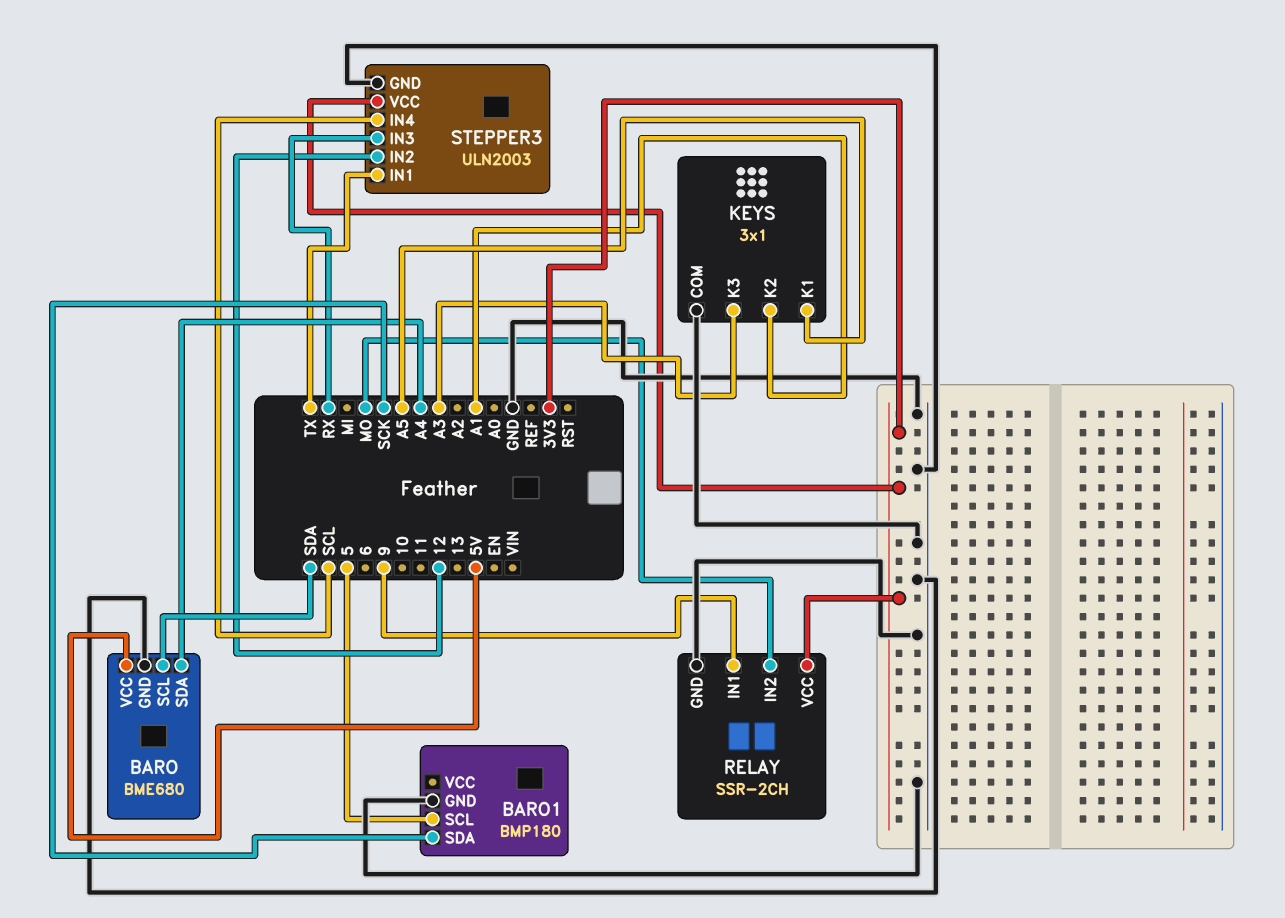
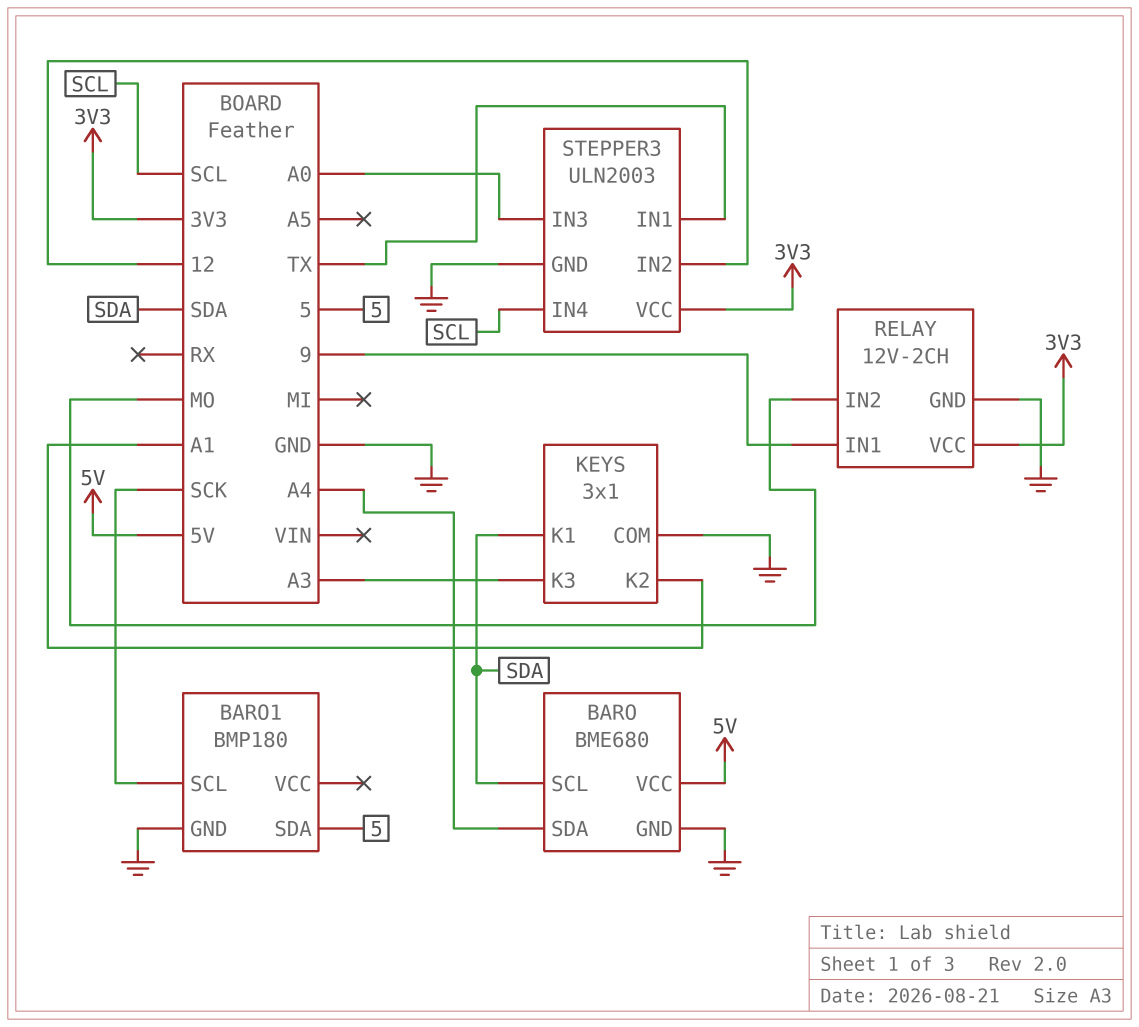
BARO1 pin SCL: 5 -> SCK
BARO1 pin SDA: SCK -> 5
KEYS pin K1: A5 -> SDA
RELAY: SSR-2CH -> 12V-2CH
STEPPER3 pin IN3: RX -> A0

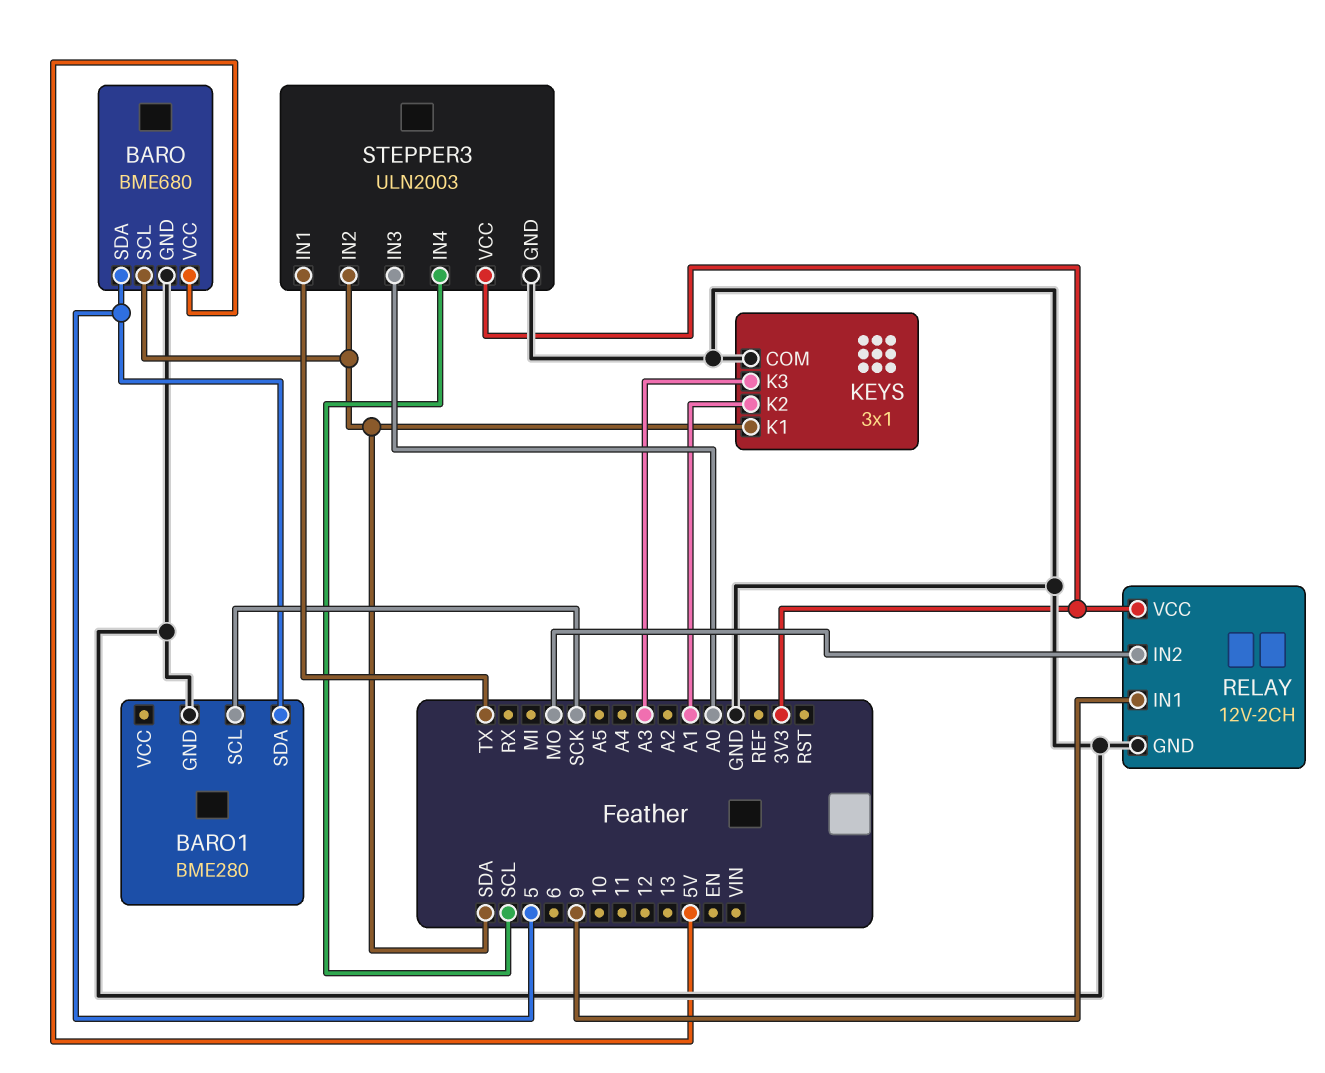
BARO pin SDA: A4 -> 5
BARO1: BMP180 -> BME280
STEPPER3 pin IN2: 12 -> SDA

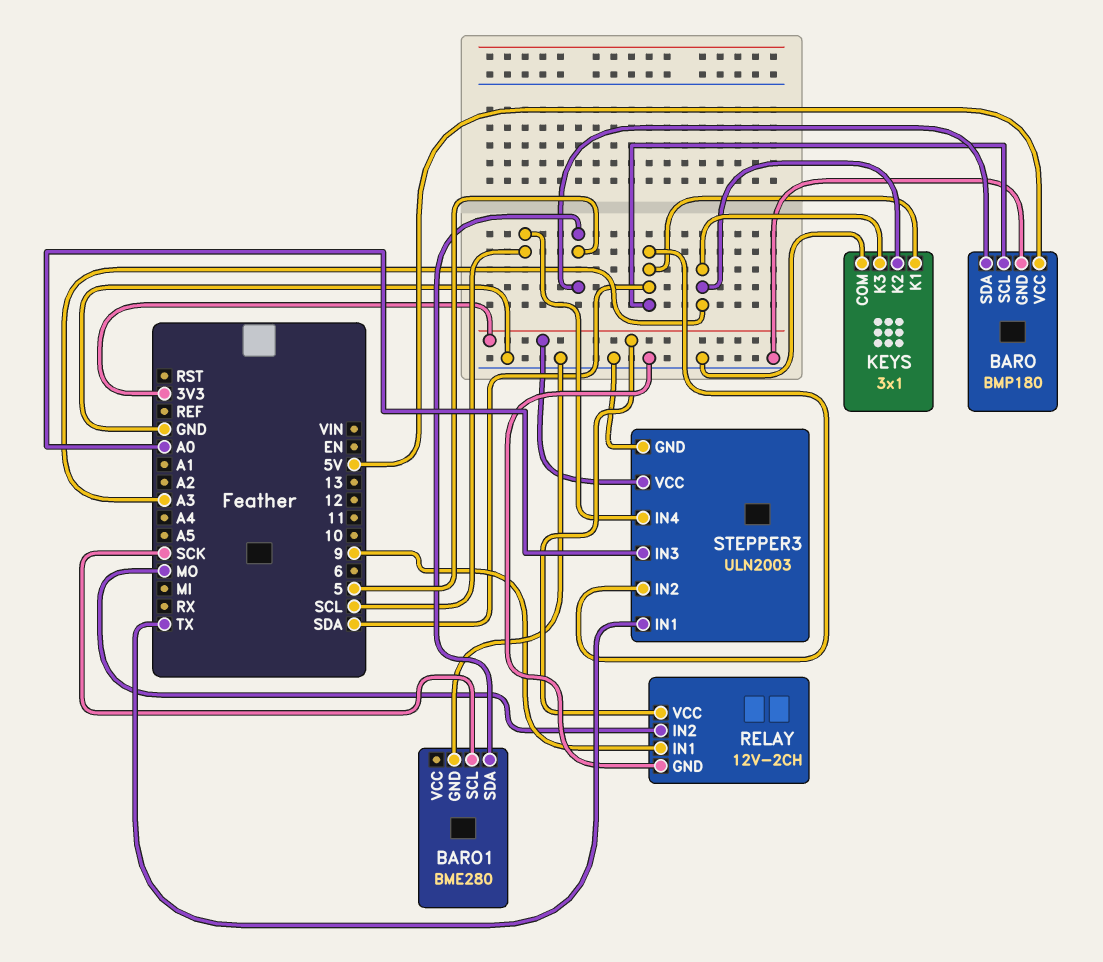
BARO: BME680 -> BMP180
KEYS pin K2: A1 -> A3

